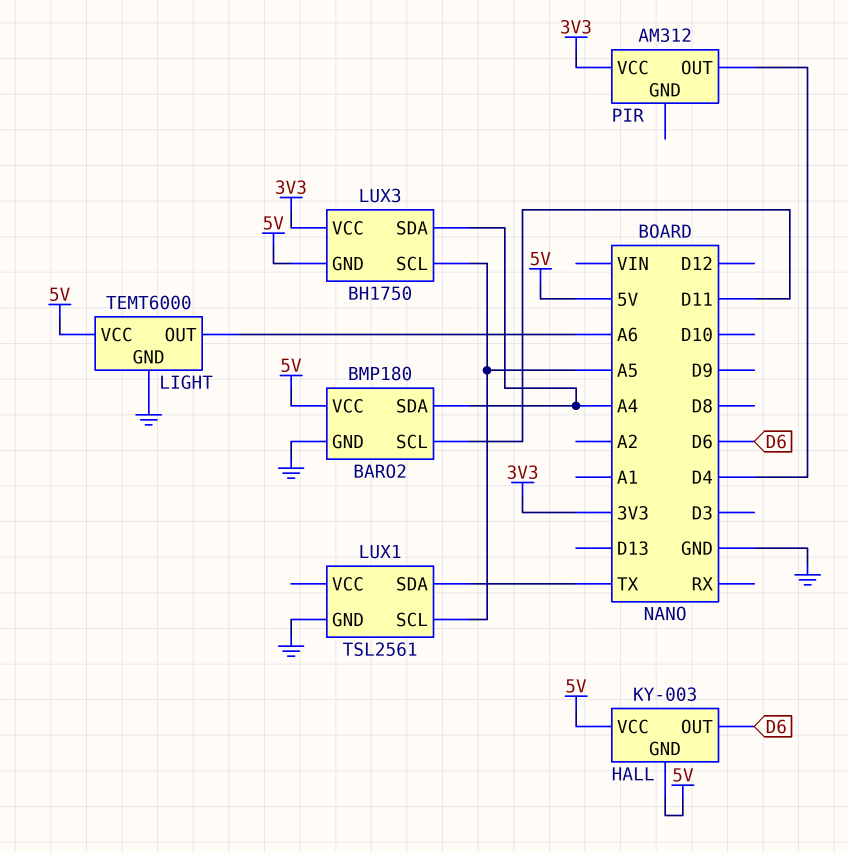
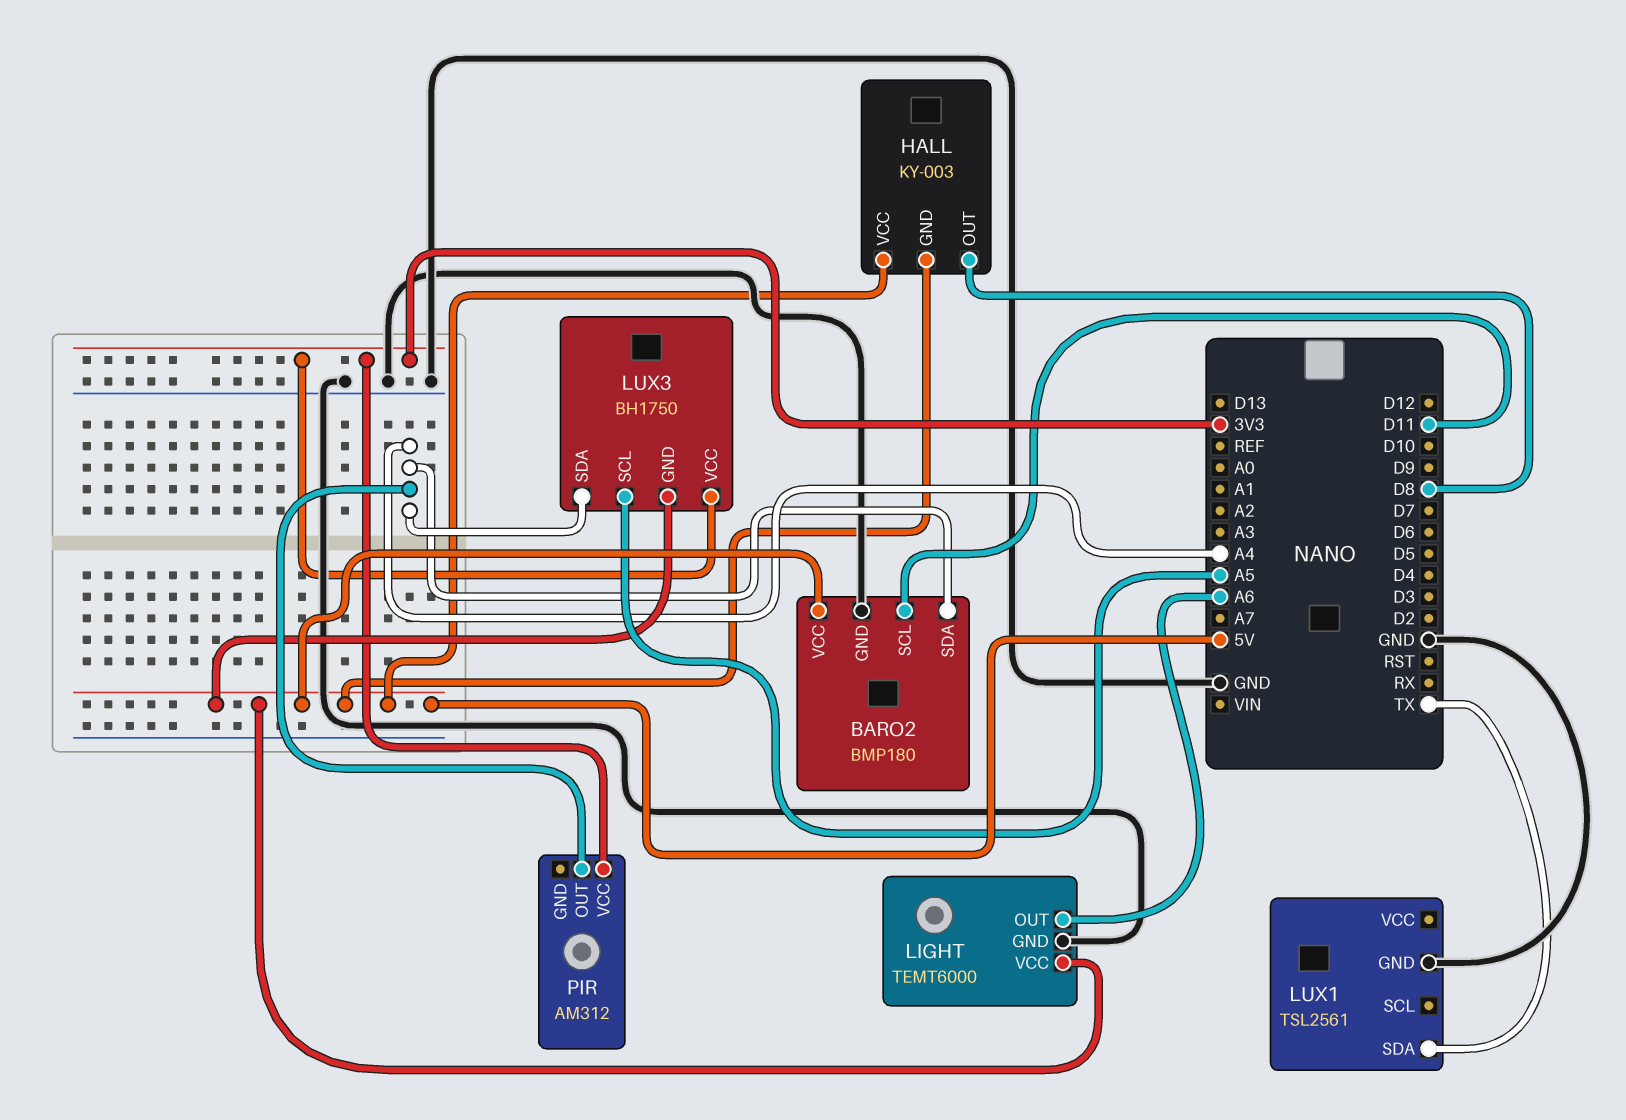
HALL pin OUT: D6 -> D8
LUX1 pin SCL: A5 -> none
PIR pin OUT: D4 -> A4

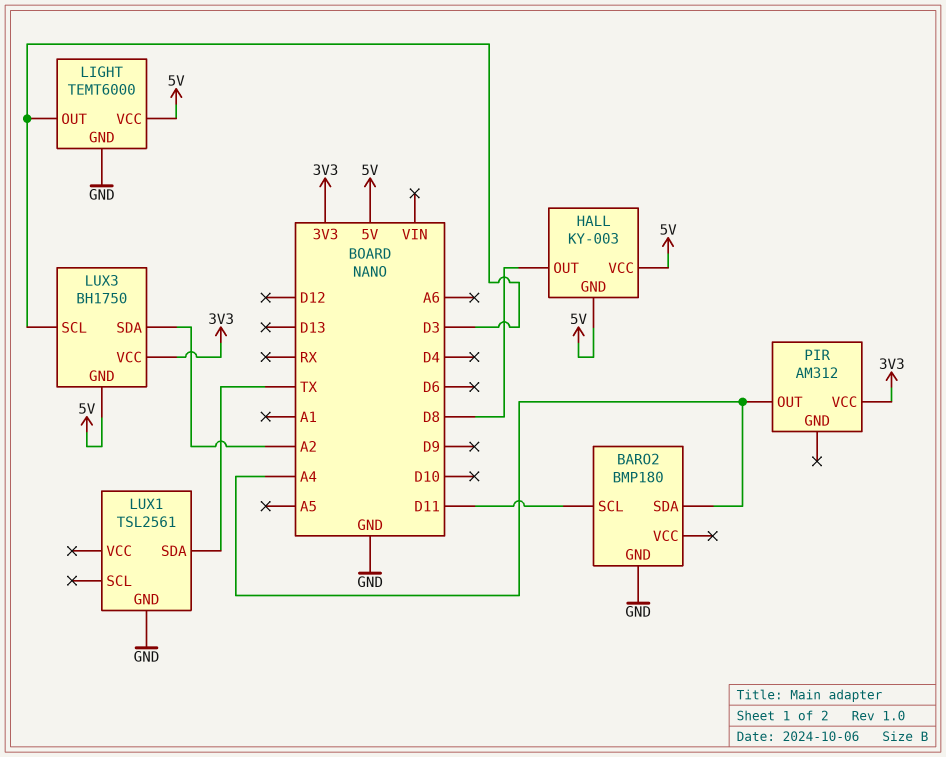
BARO2 pin VCC: 5V -> none
LIGHT pin OUT: A6 -> D3
LUX3 pin SCL: A5 -> D3
LUX3 pin SDA: A4 -> A2

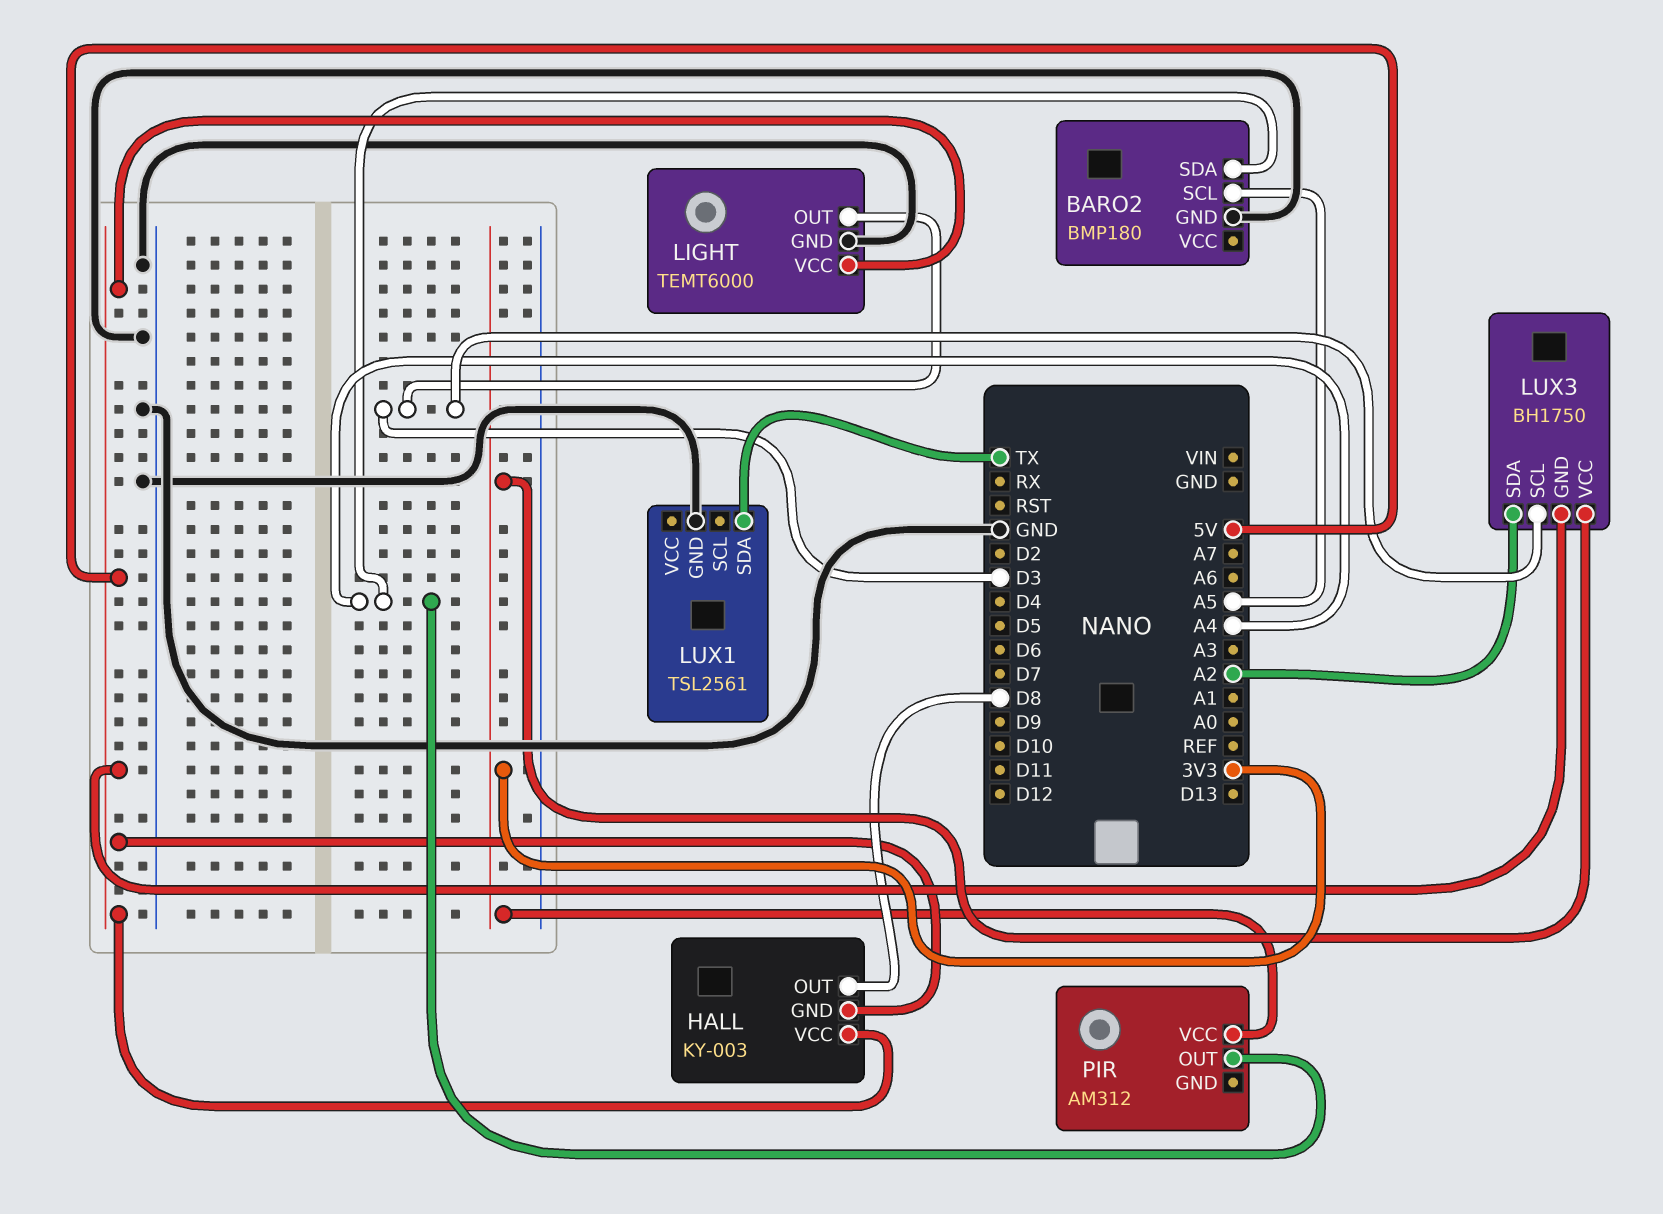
BARO2 pin SCL: D11 -> A5

